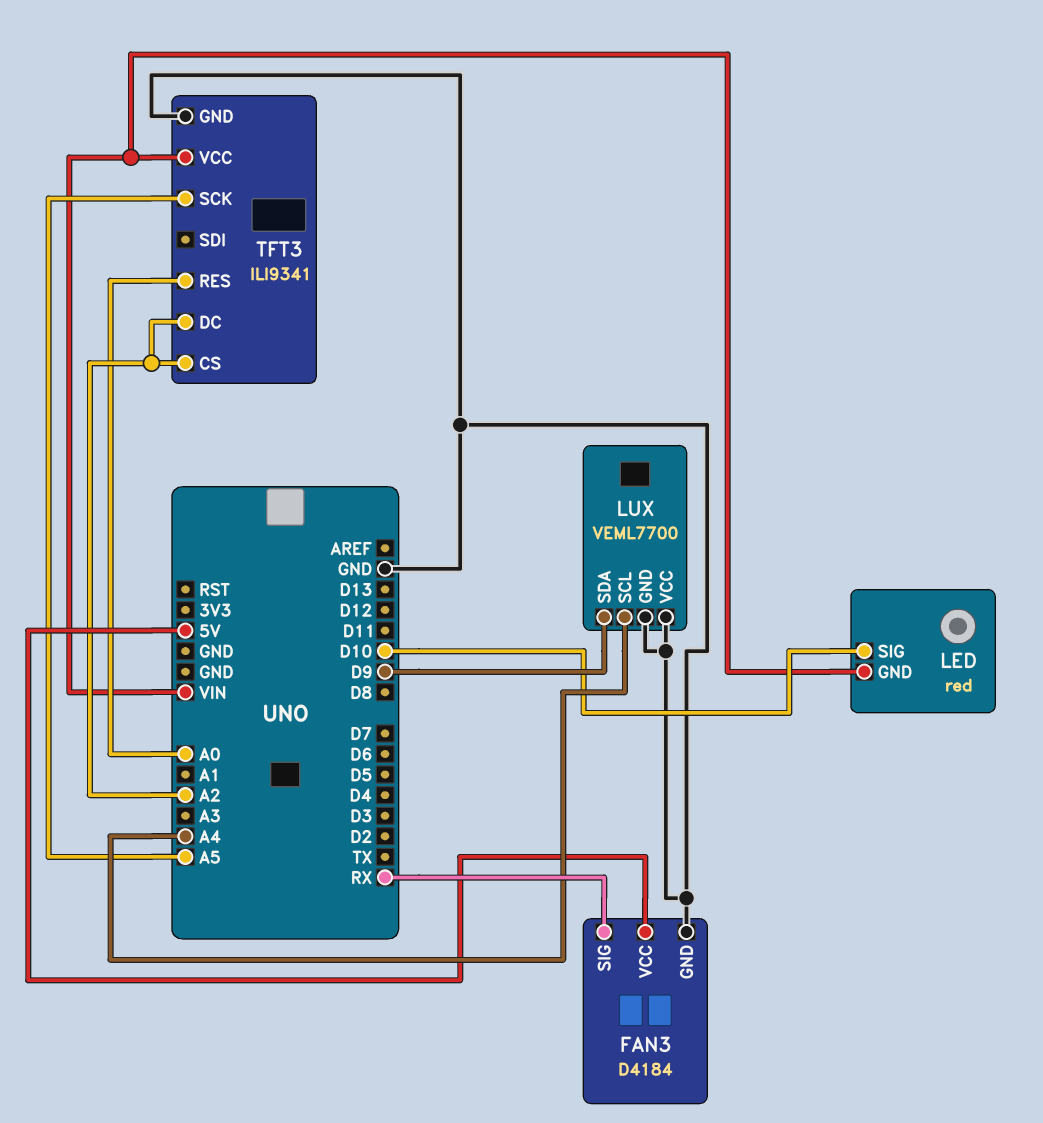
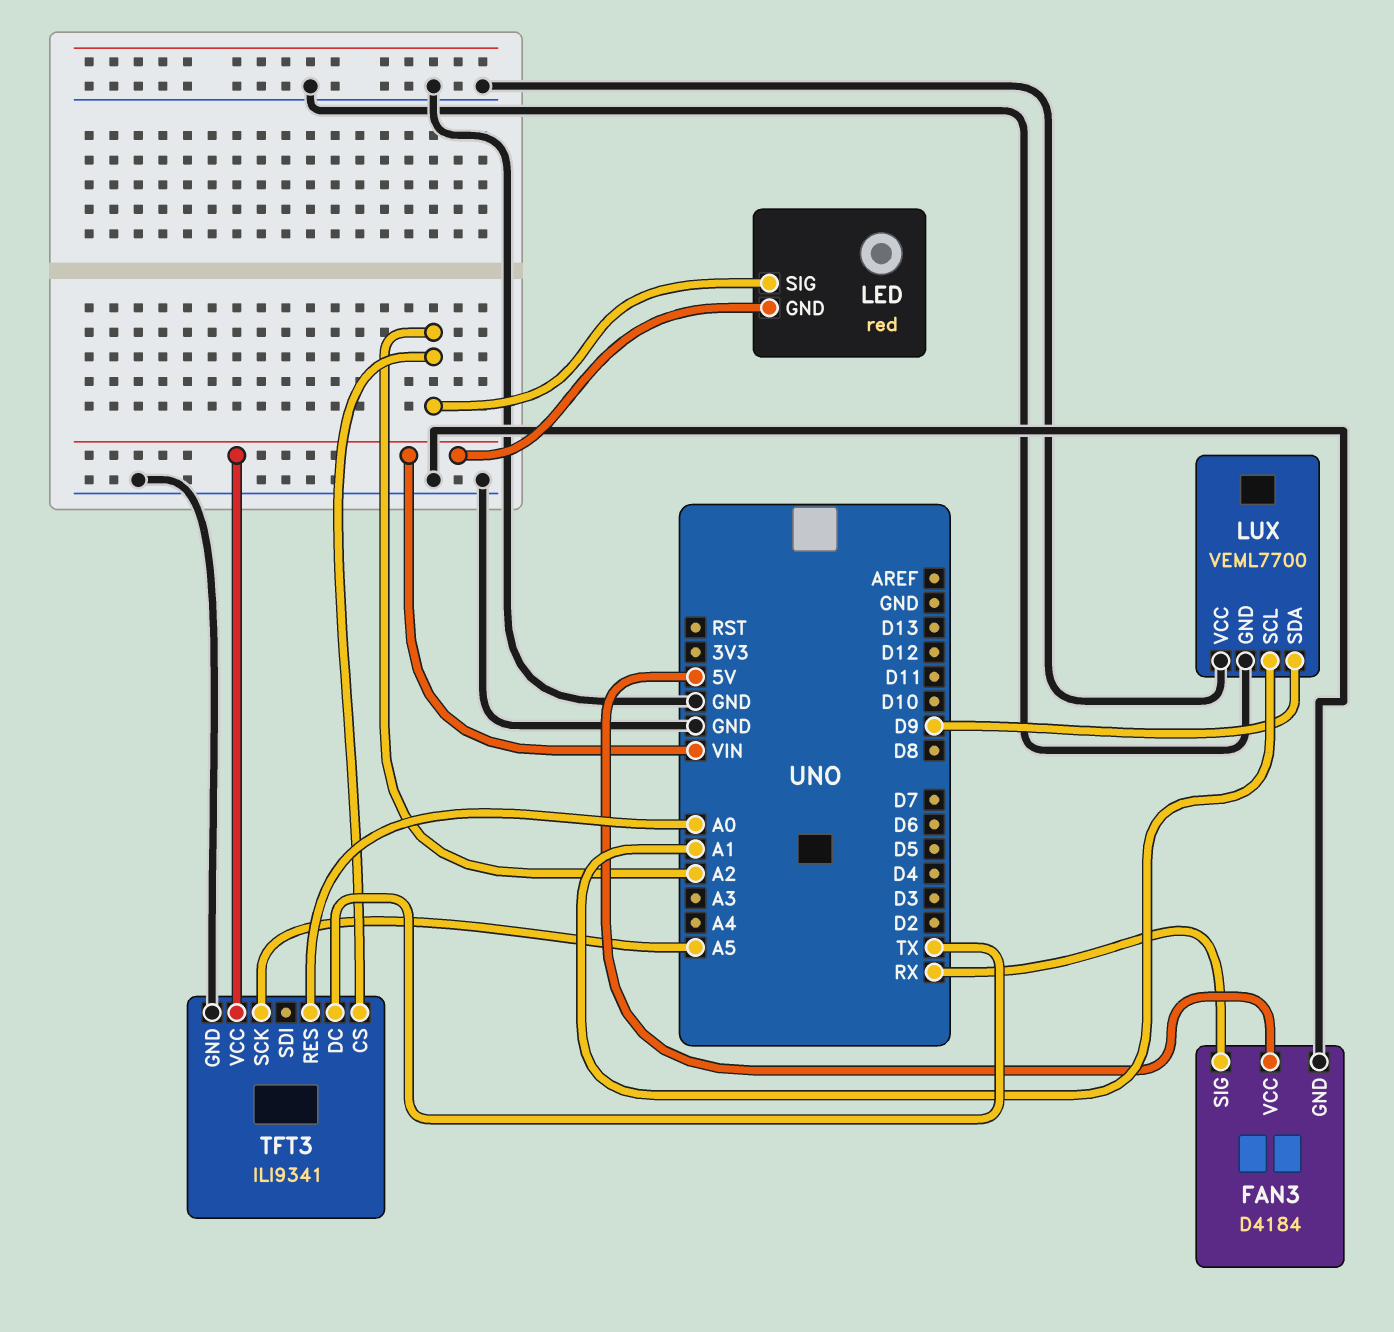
LED pin SIG: D10 -> A2
LUX pin SCL: A4 -> A1
TFT3 pin DC: A2 -> TX

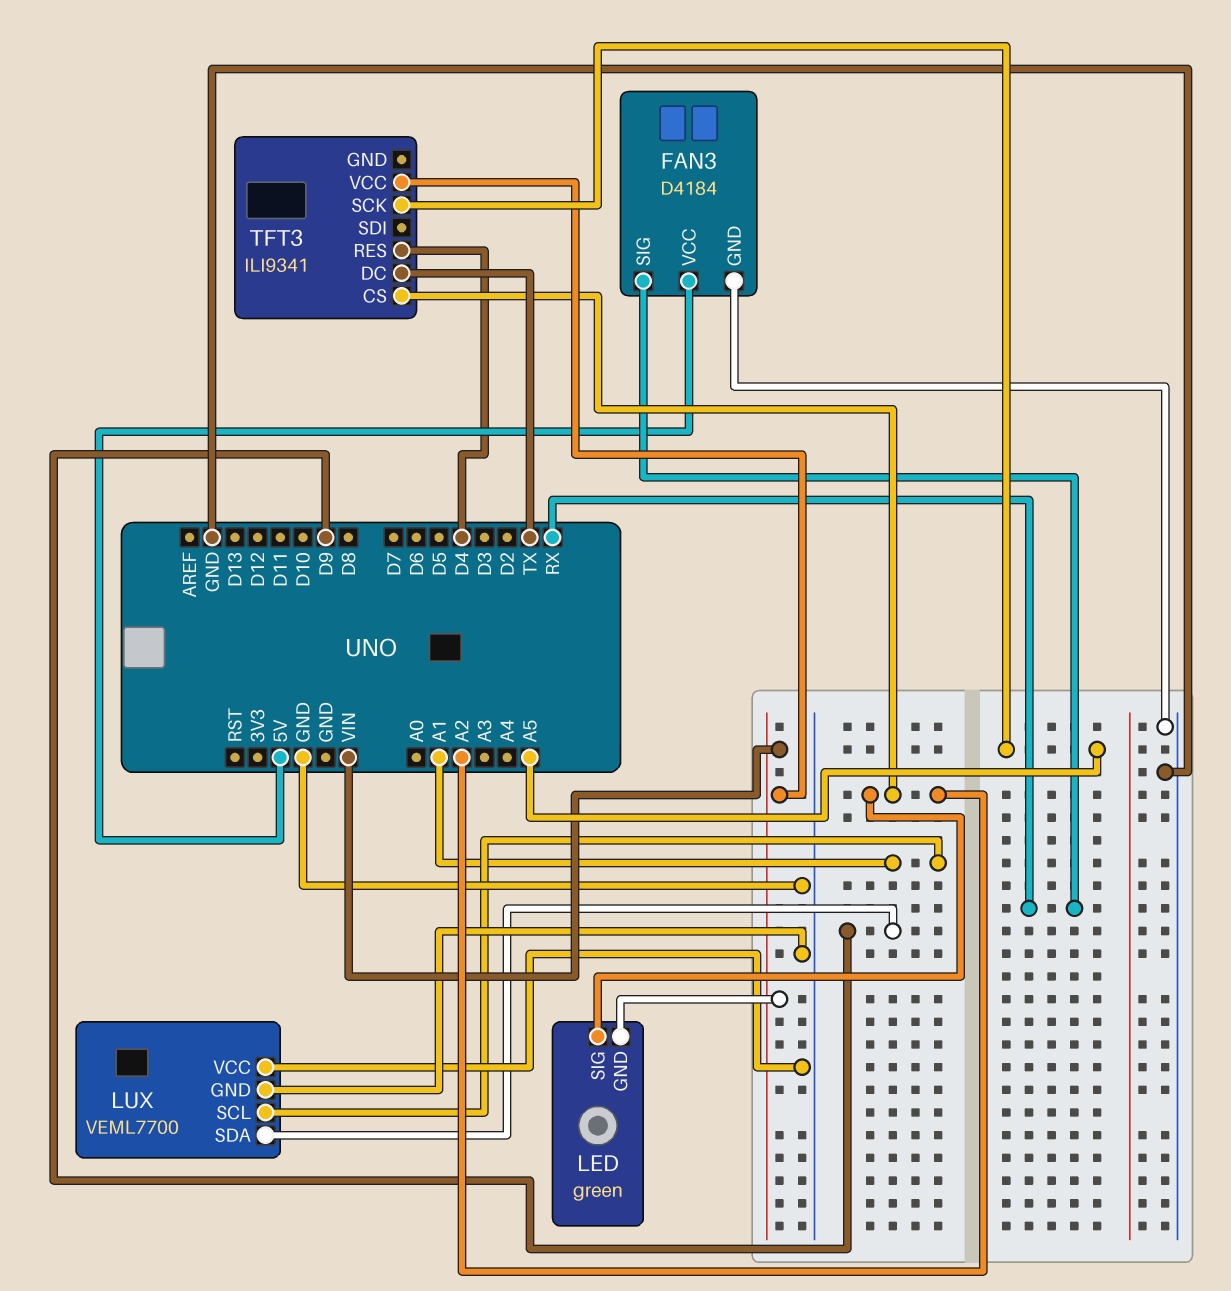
LED: red -> green
TFT3 pin GND: GND -> none
TFT3 pin RES: A0 -> D4

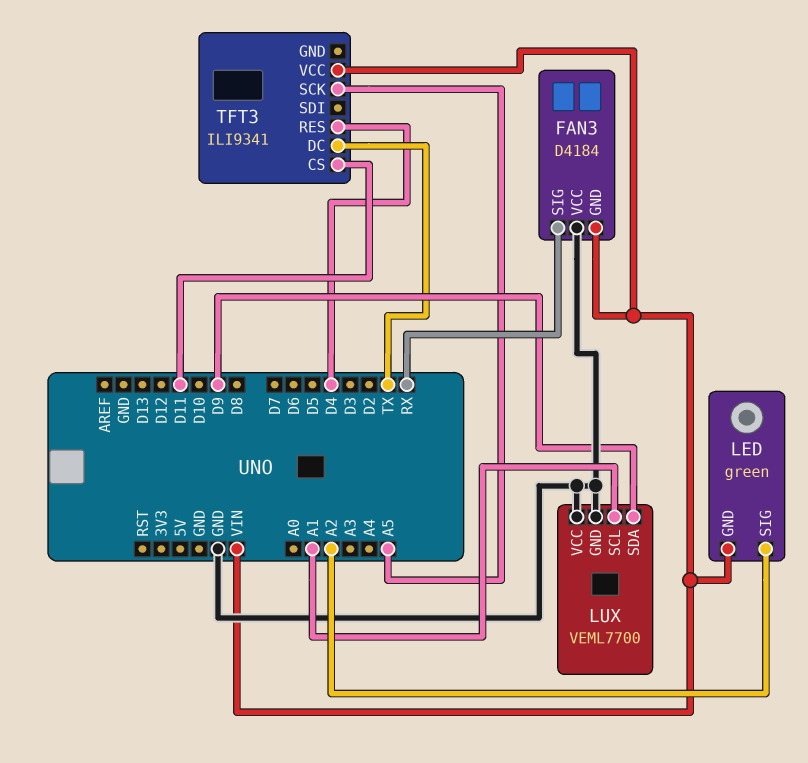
FAN3 pin GND: GND -> VIN
FAN3 pin VCC: 5V -> GND
TFT3 pin CS: A2 -> D11

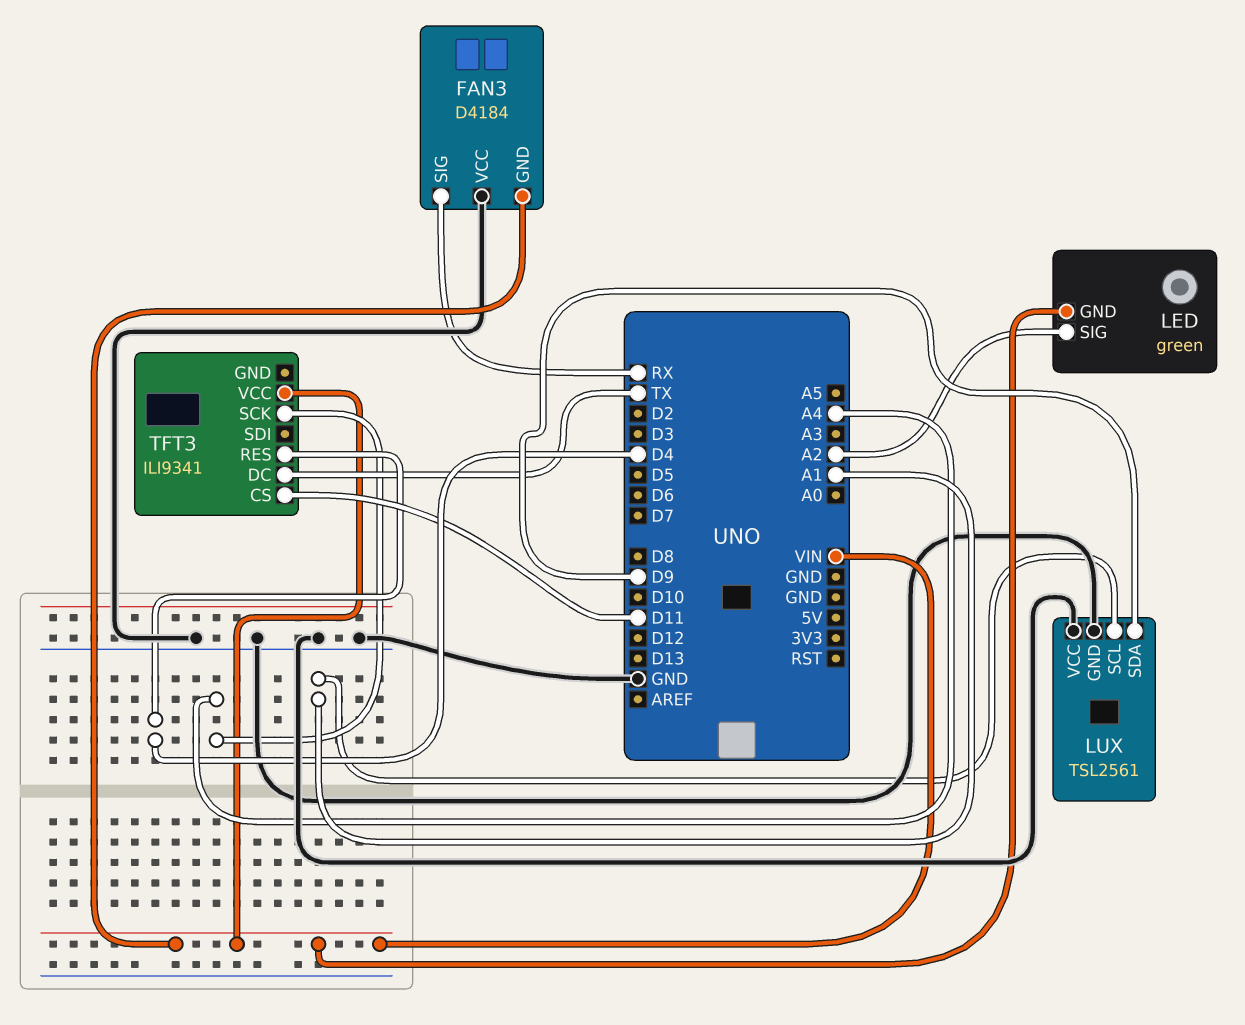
LUX: VEML7700 -> TSL2561
TFT3 pin SCK: A5 -> A4

